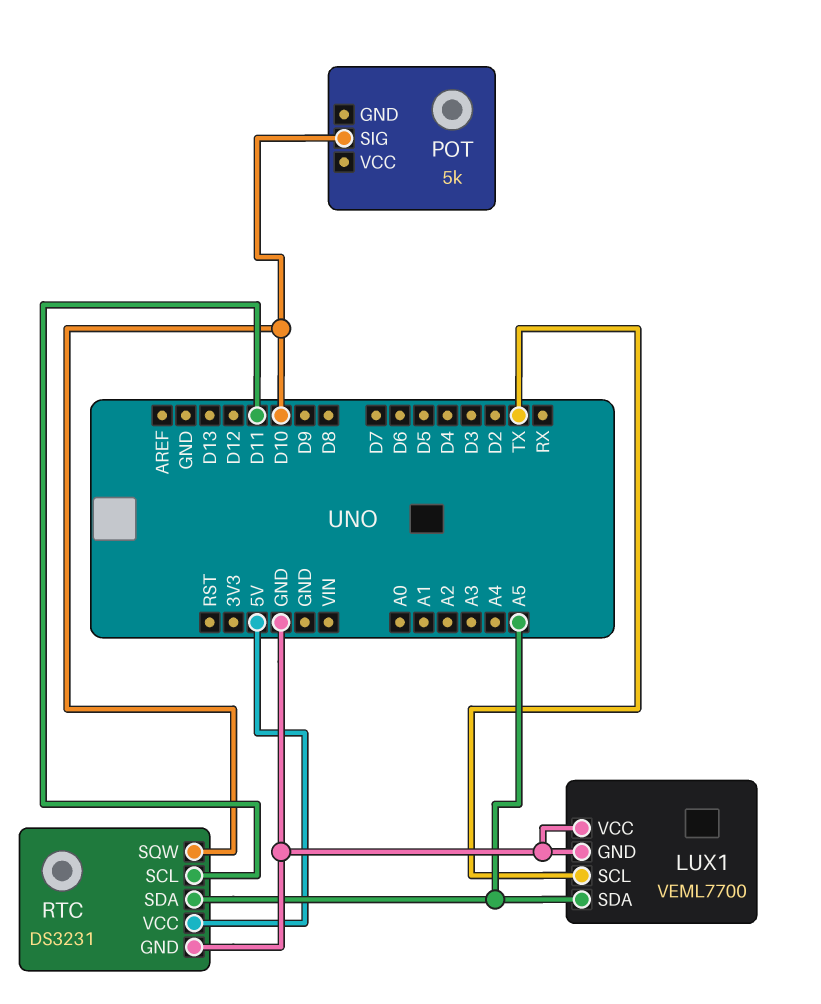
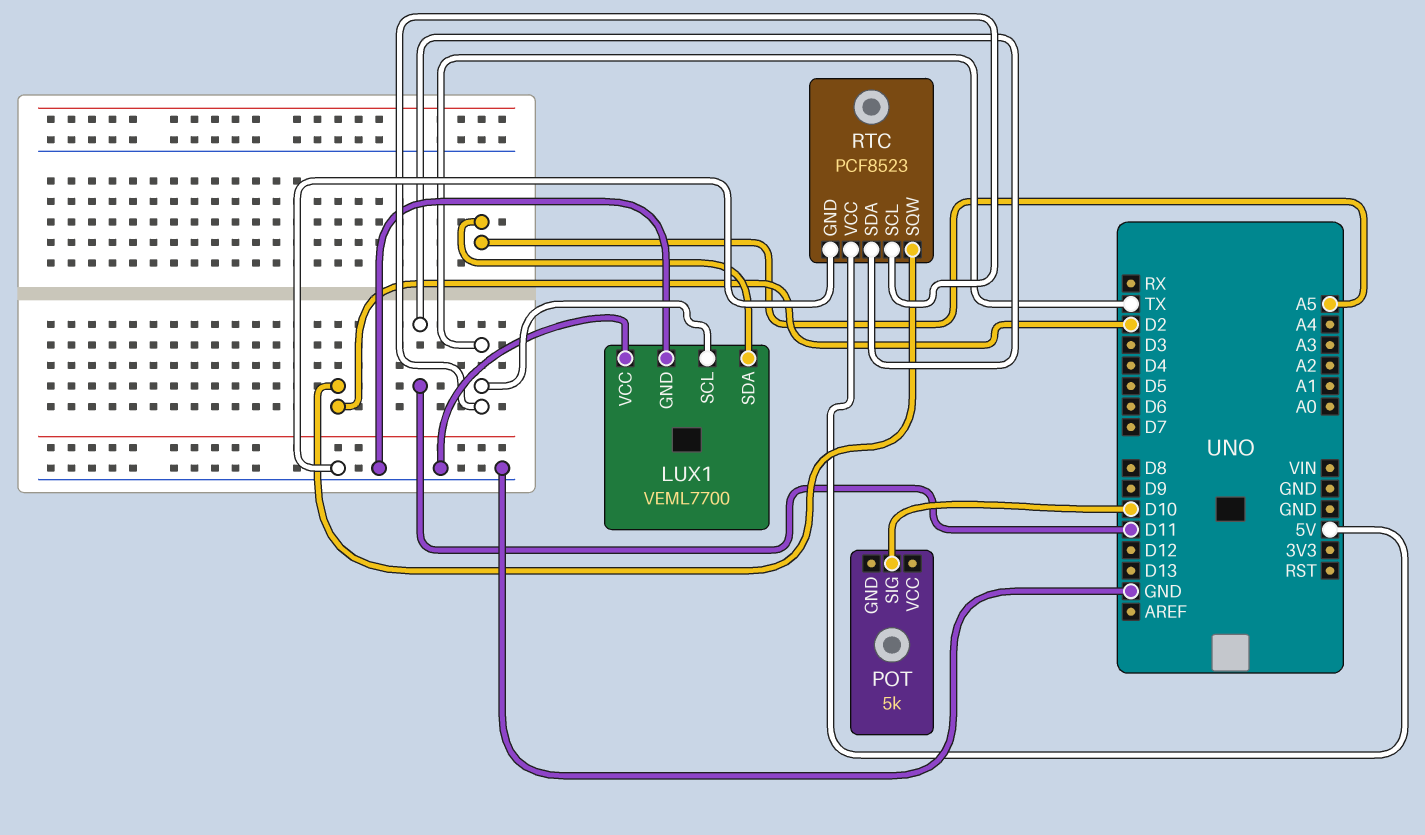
RTC: DS3231 -> PCF8523
RTC pin SCL: D11 -> TX
RTC pin SDA: A5 -> D11
RTC pin SQW: D10 -> D2

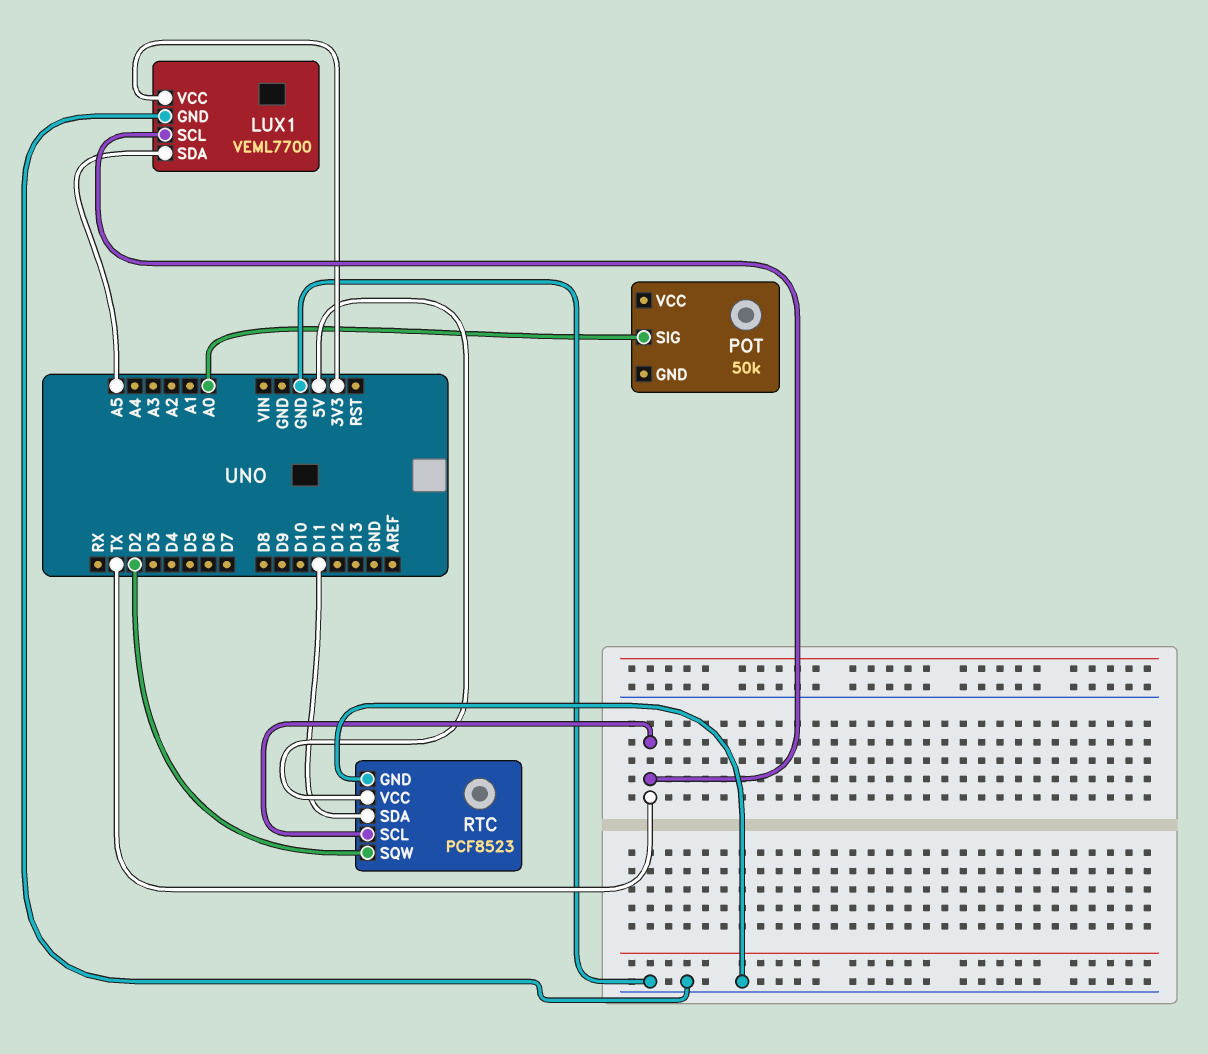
LUX1 pin VCC: GND -> 3V3
POT: 5k -> 50k
POT pin SIG: D10 -> A0

